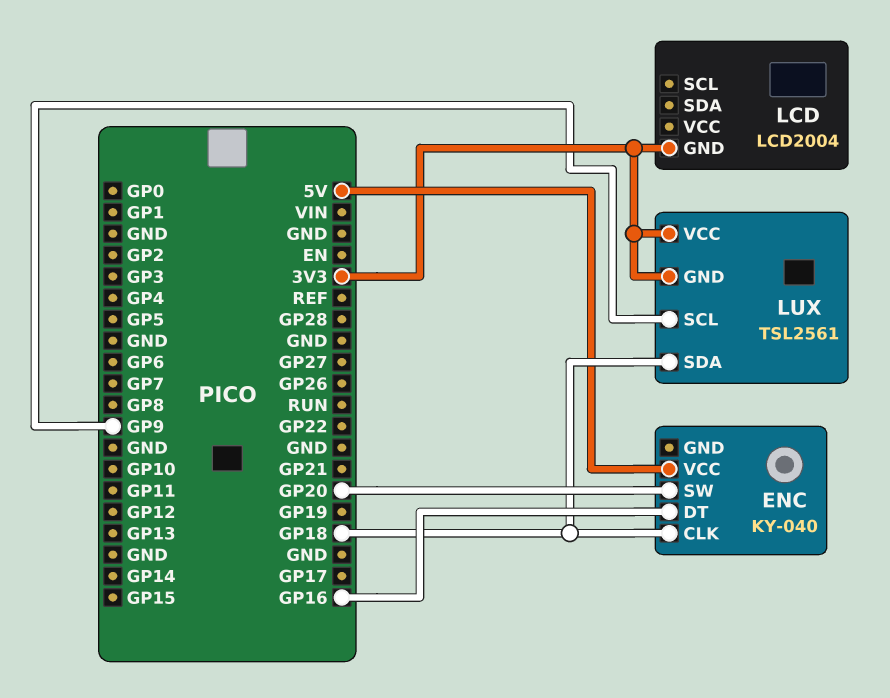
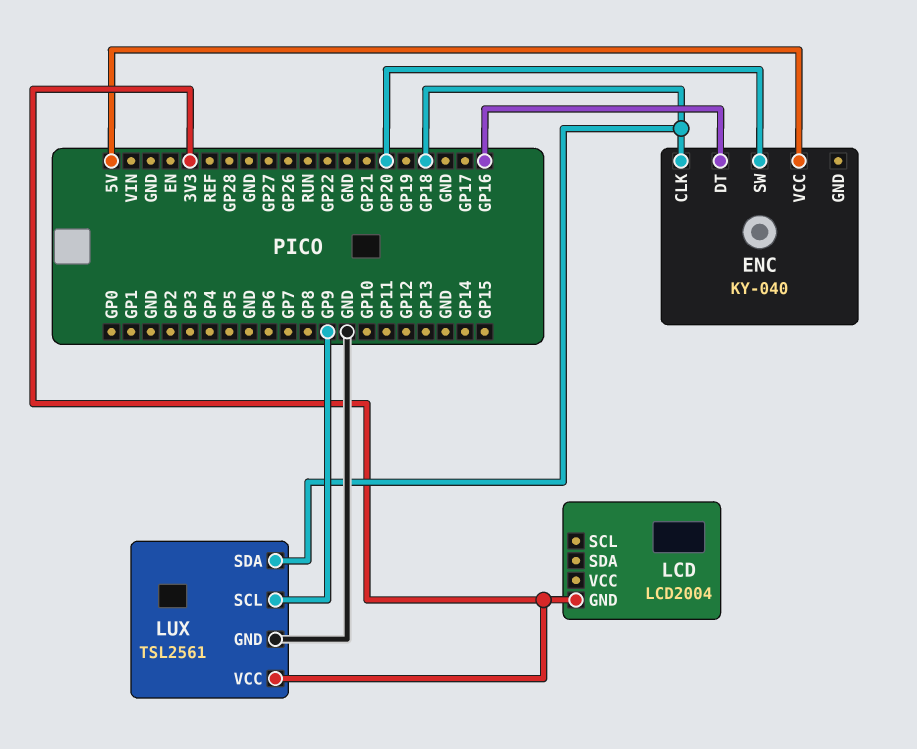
LUX pin GND: 3V3 -> GND

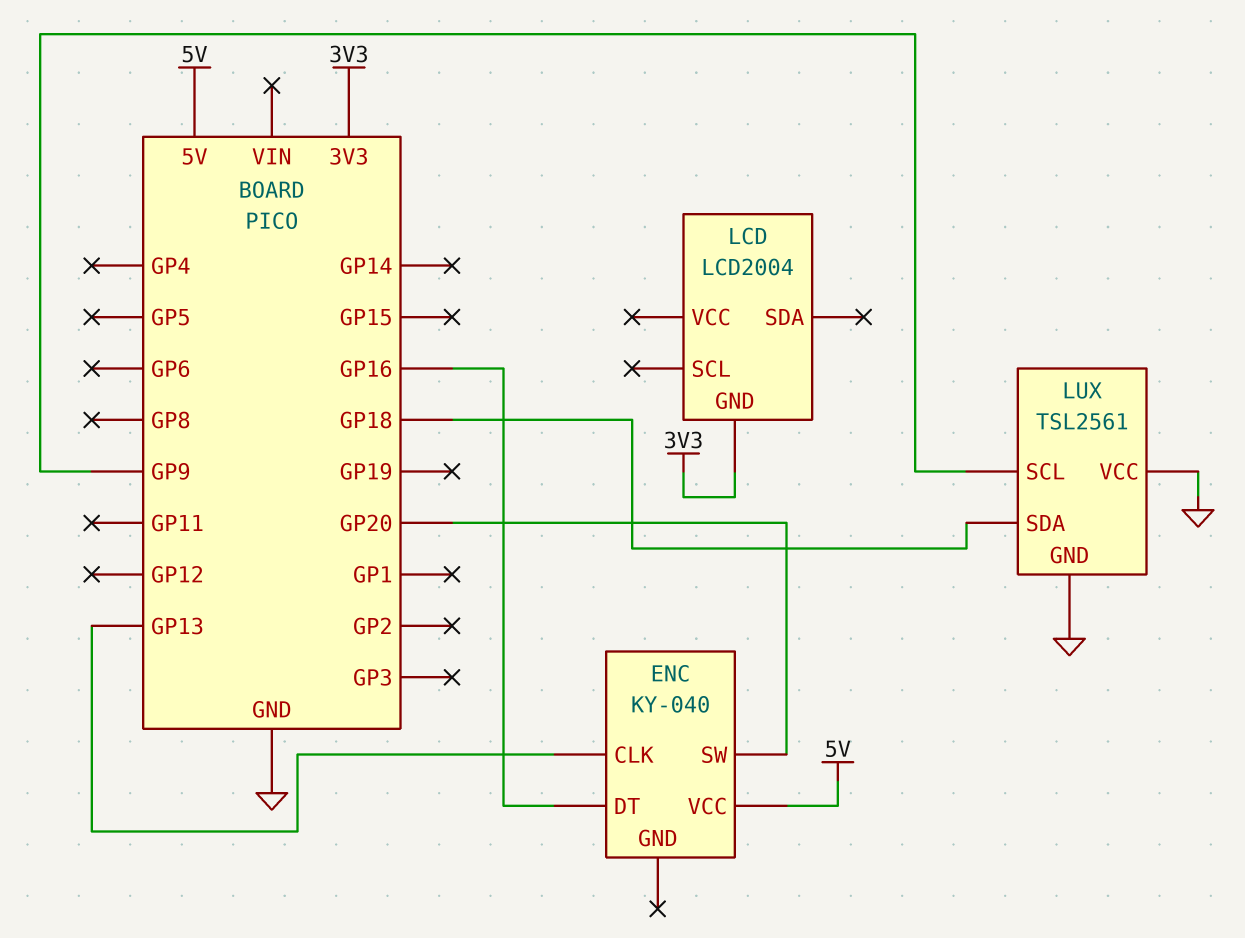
ENC pin CLK: GP18 -> GP13
LUX pin VCC: 3V3 -> GND

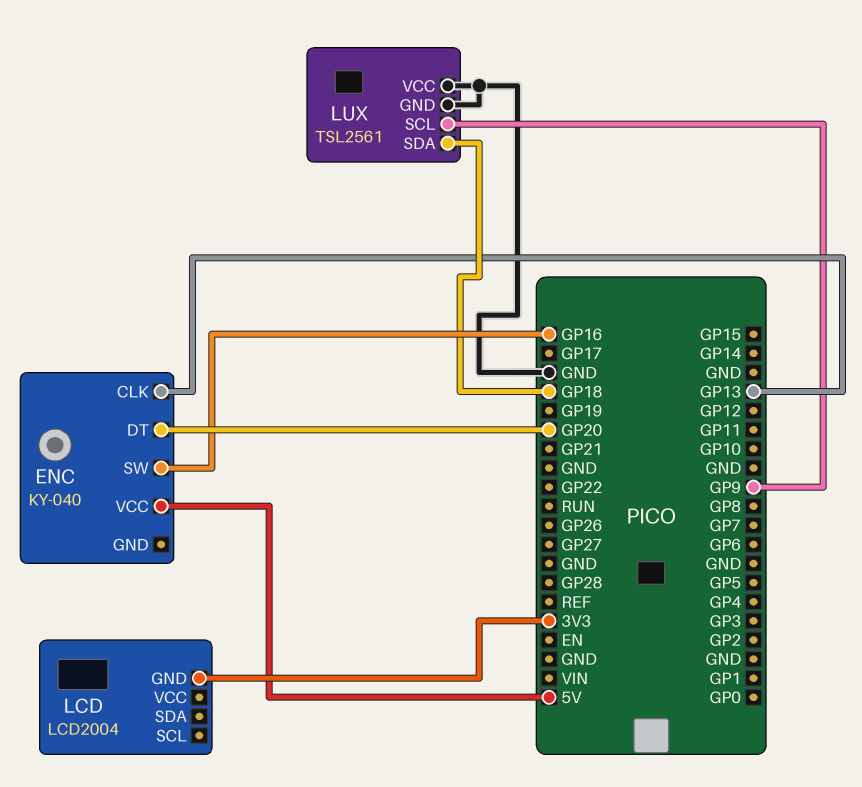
ENC pin DT: GP16 -> GP20
ENC pin SW: GP20 -> GP16

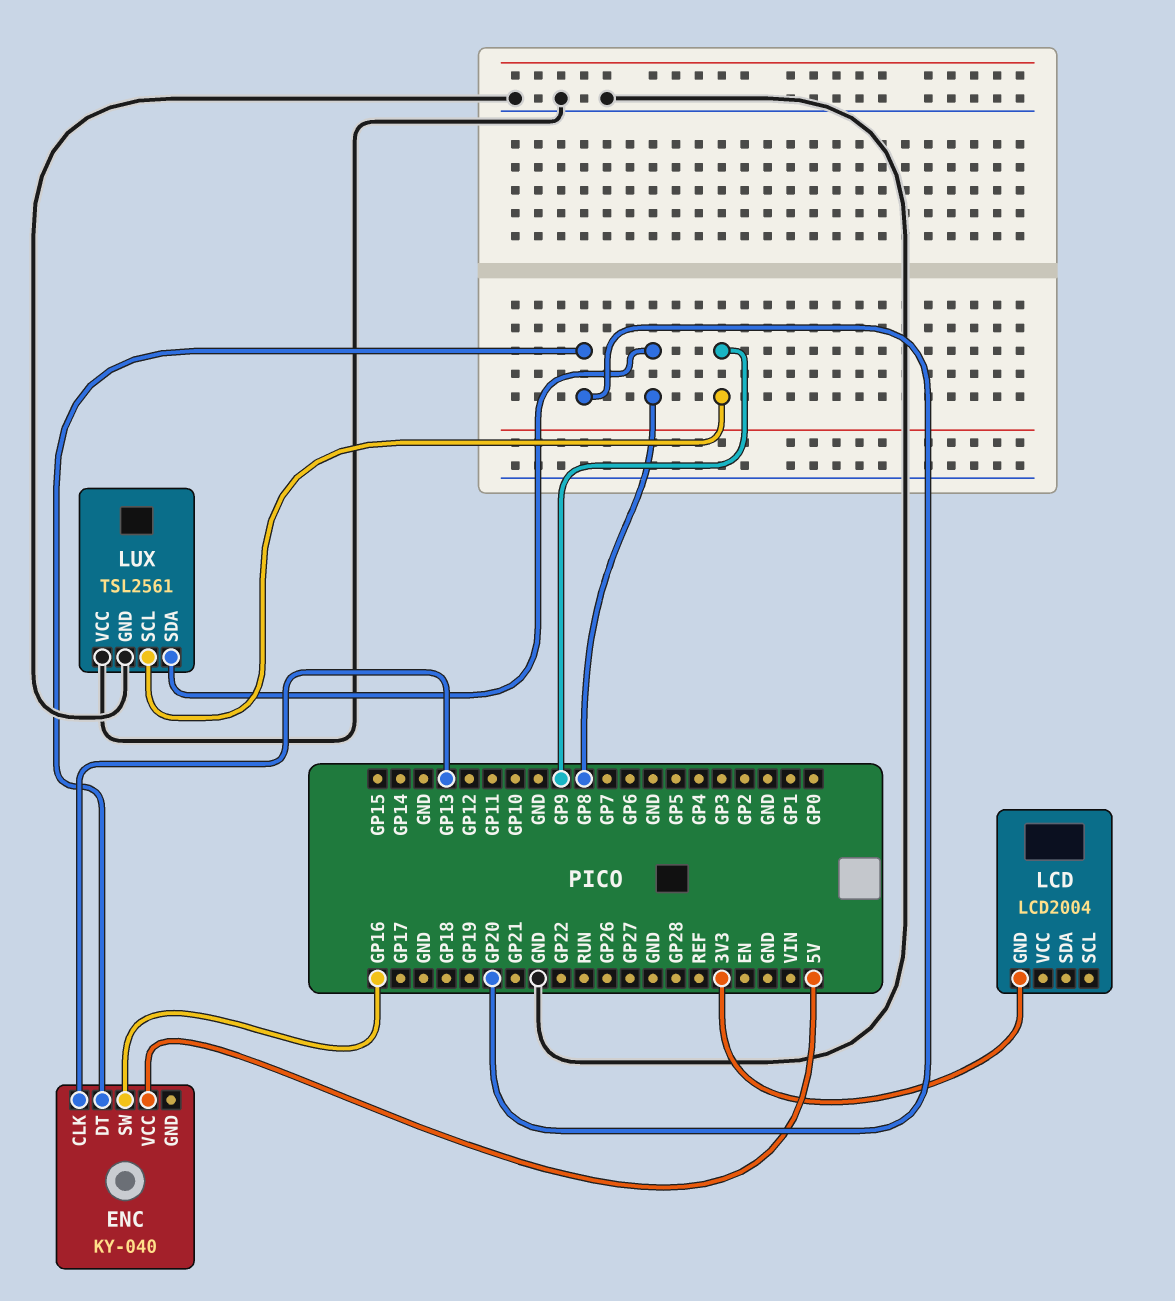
LUX pin SDA: GP18 -> GP8

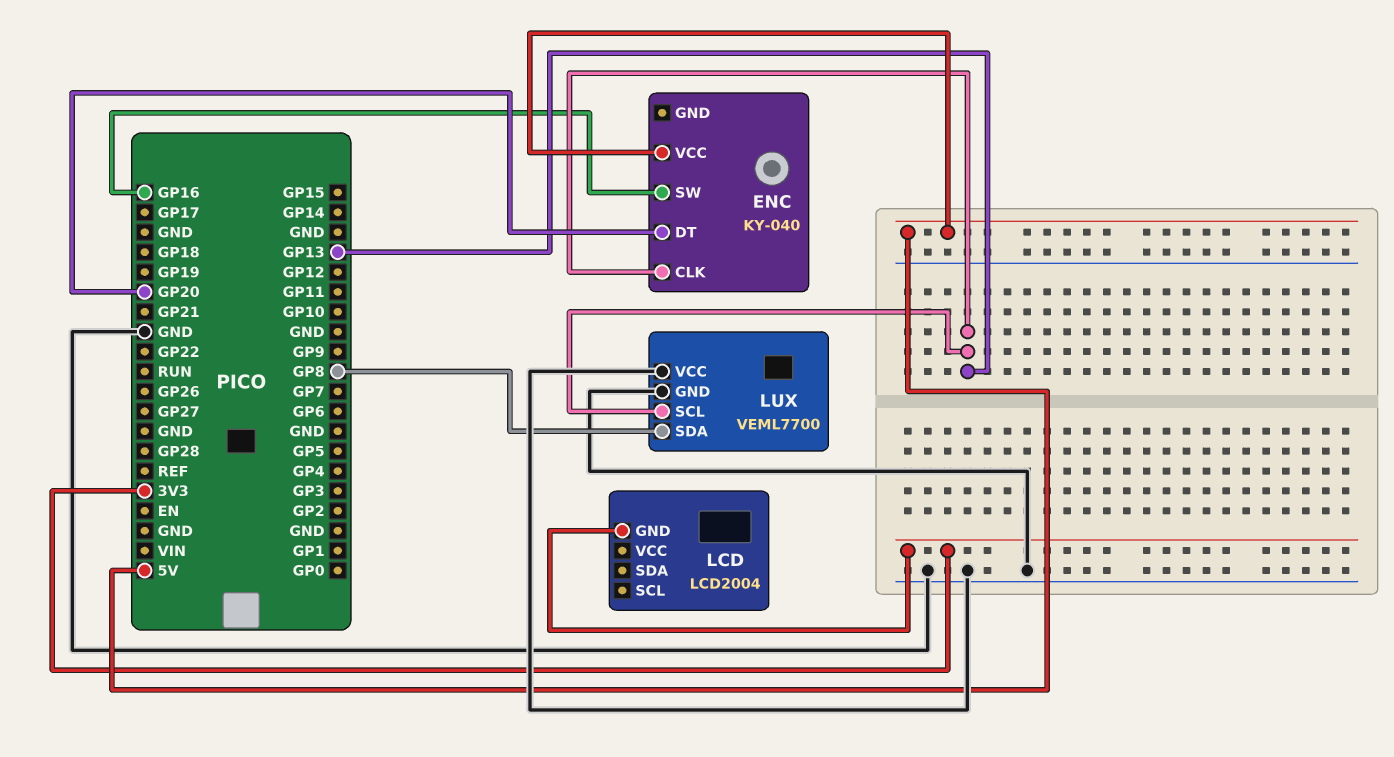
LUX: TSL2561 -> VEML7700
LUX pin SCL: GP9 -> GP13

